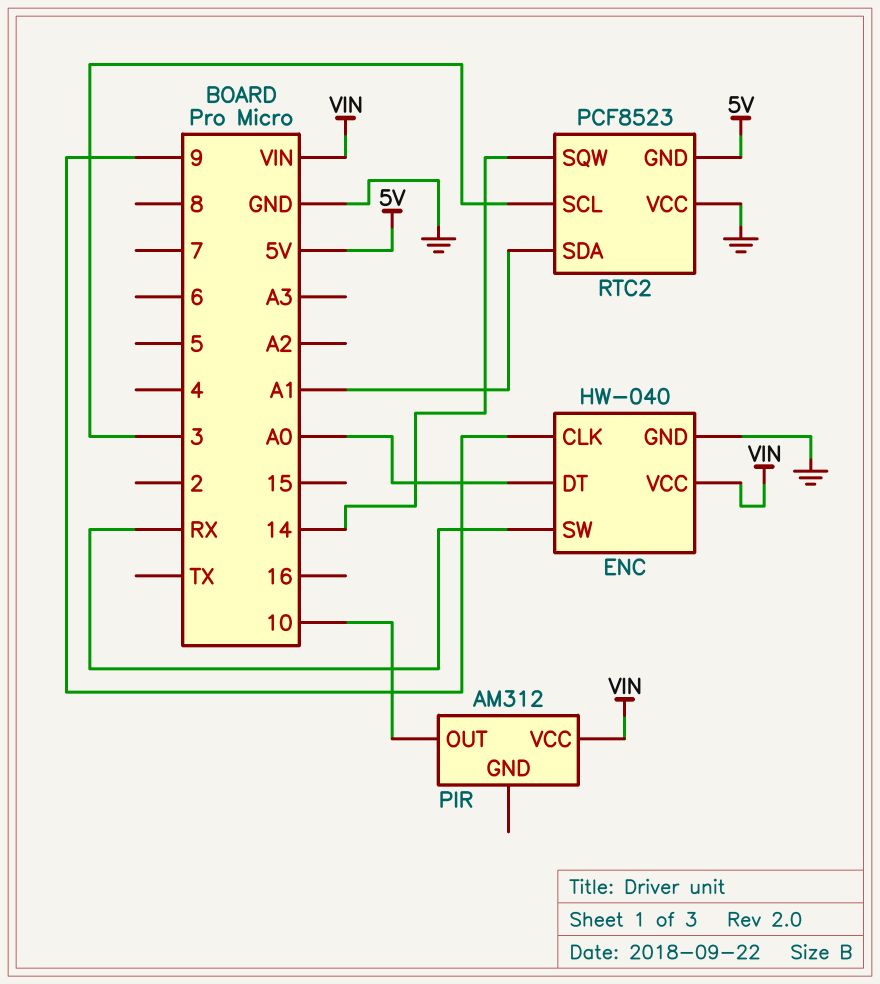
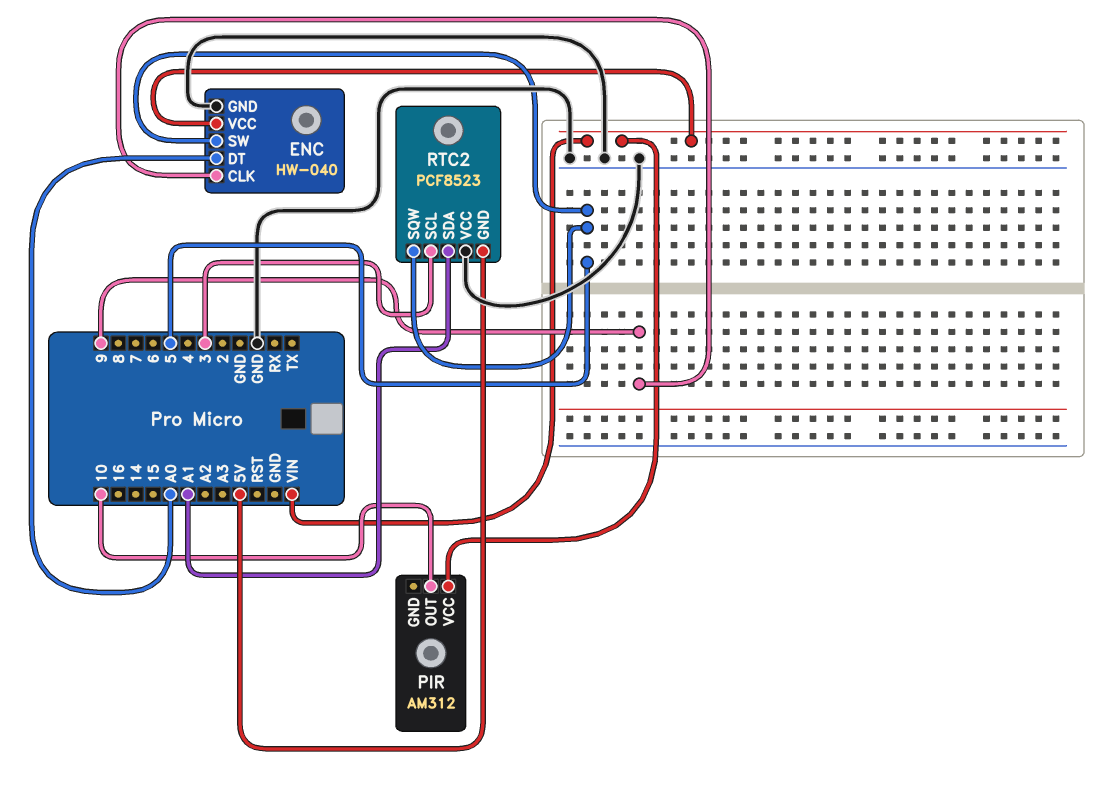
ENC pin SW: RX -> 5
RTC2 pin SQW: 14 -> 5

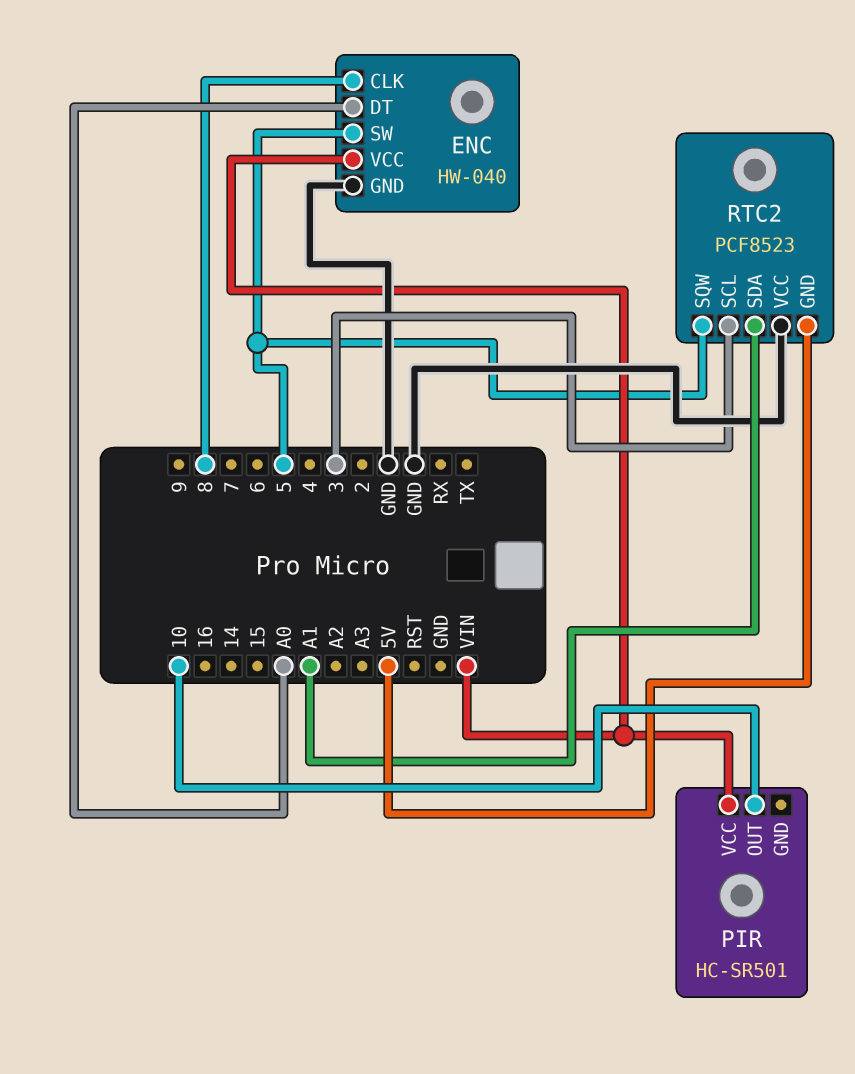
ENC pin CLK: 9 -> 8
PIR: AM312 -> HC-SR501

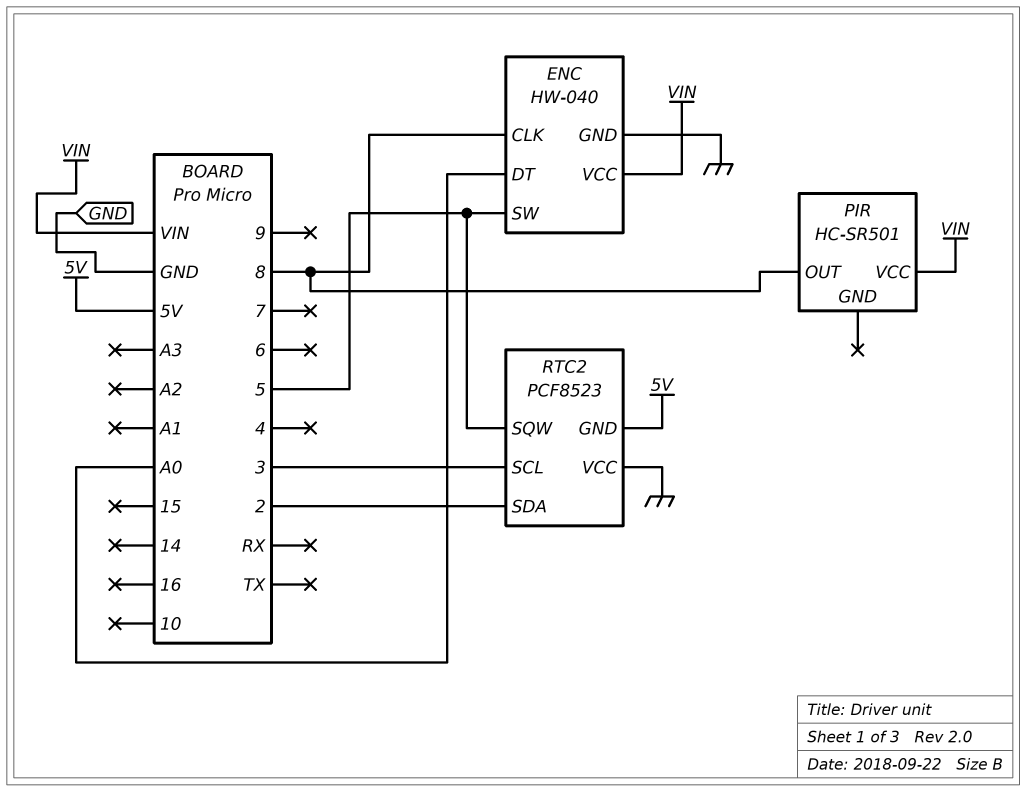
PIR pin OUT: 10 -> 8
RTC2 pin SDA: A1 -> 2

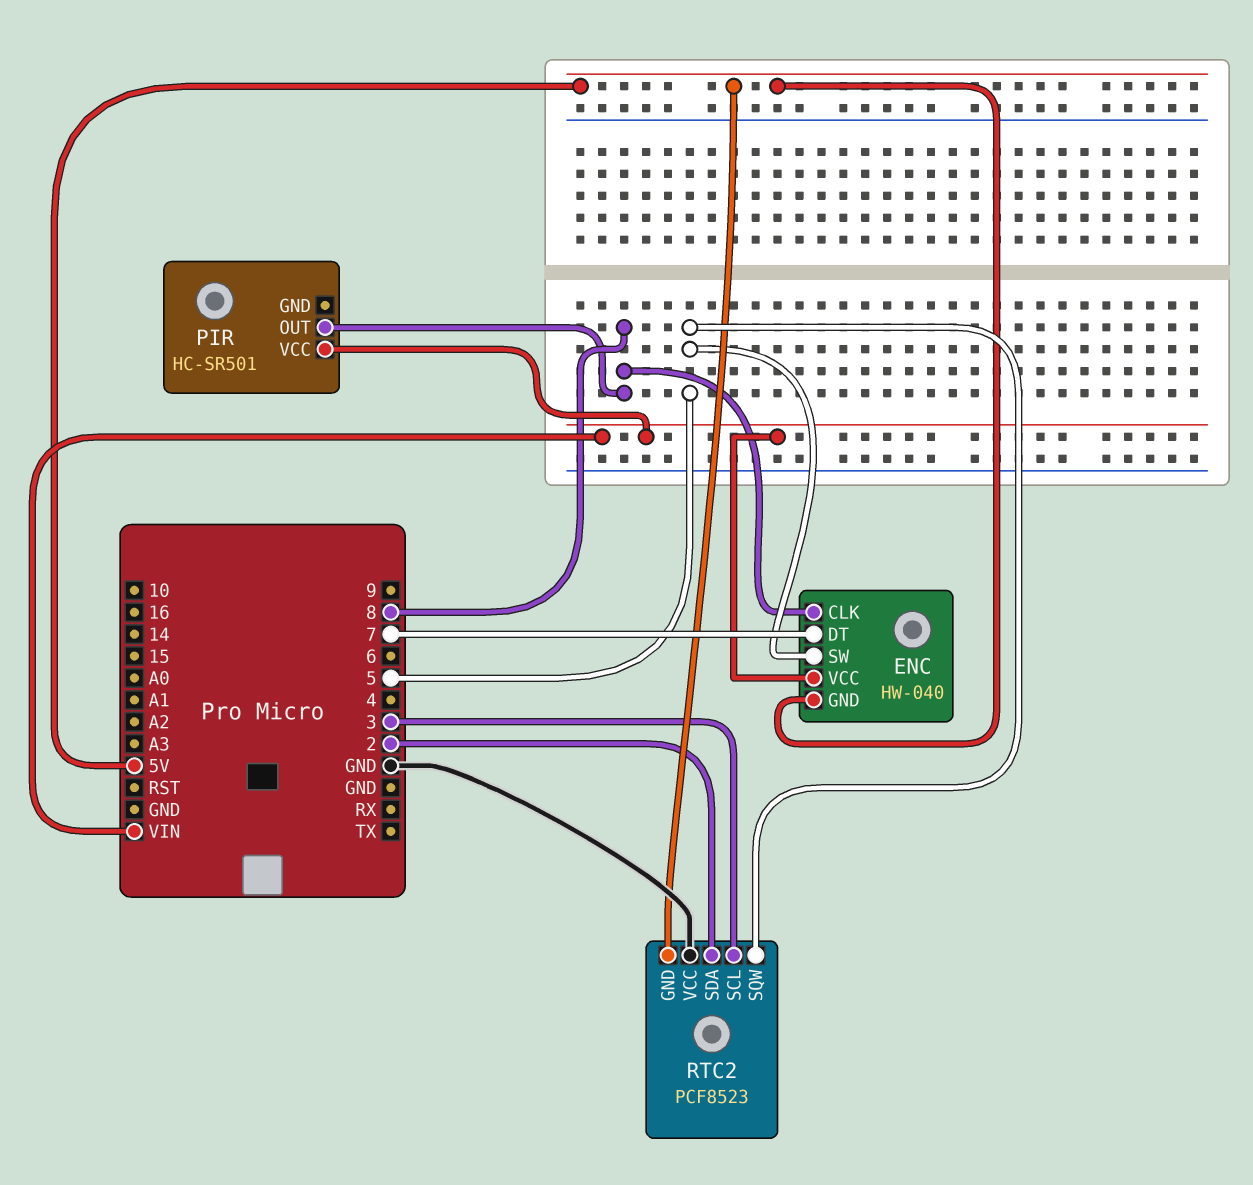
ENC pin DT: A0 -> 7
ENC pin GND: GND -> 5V

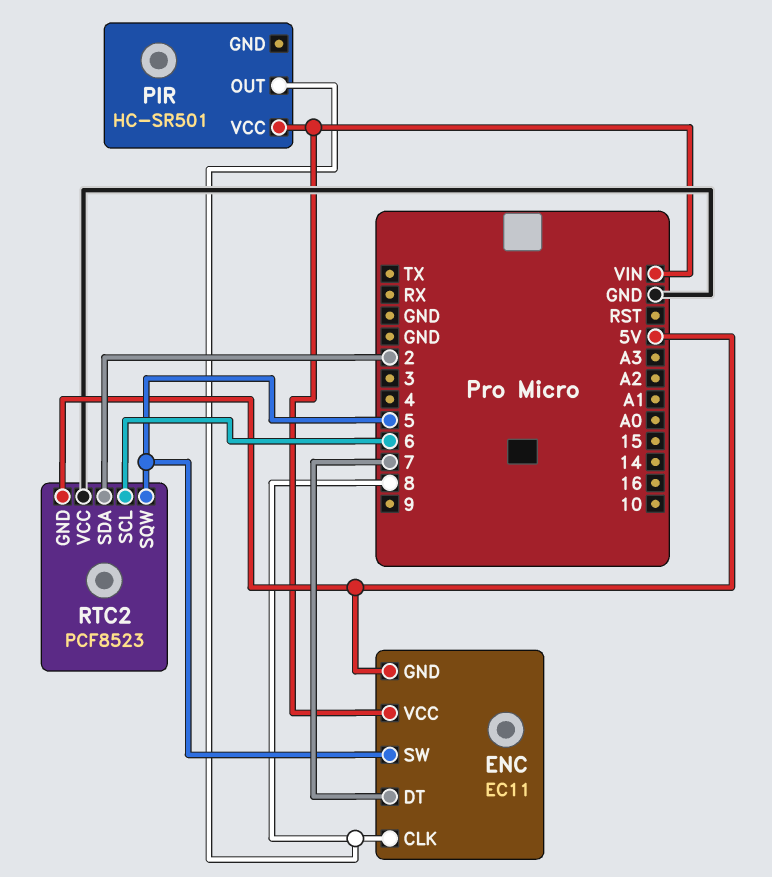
ENC: HW-040 -> EC11
RTC2 pin SCL: 3 -> 6

